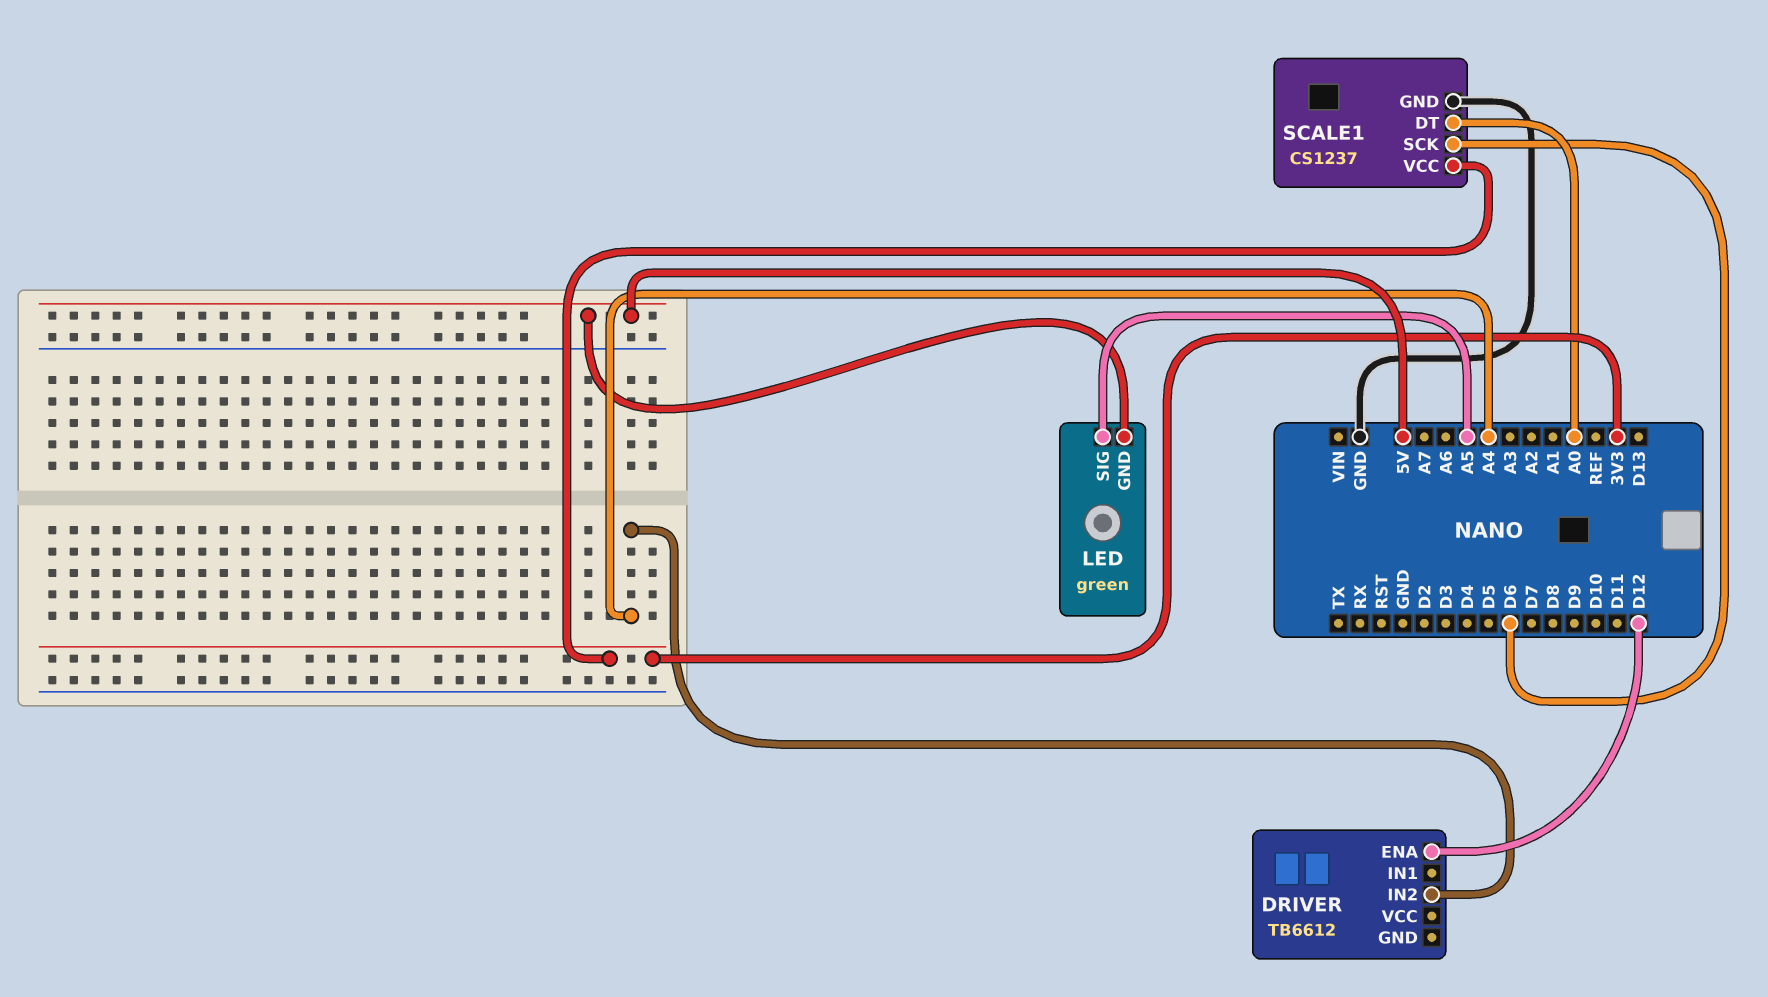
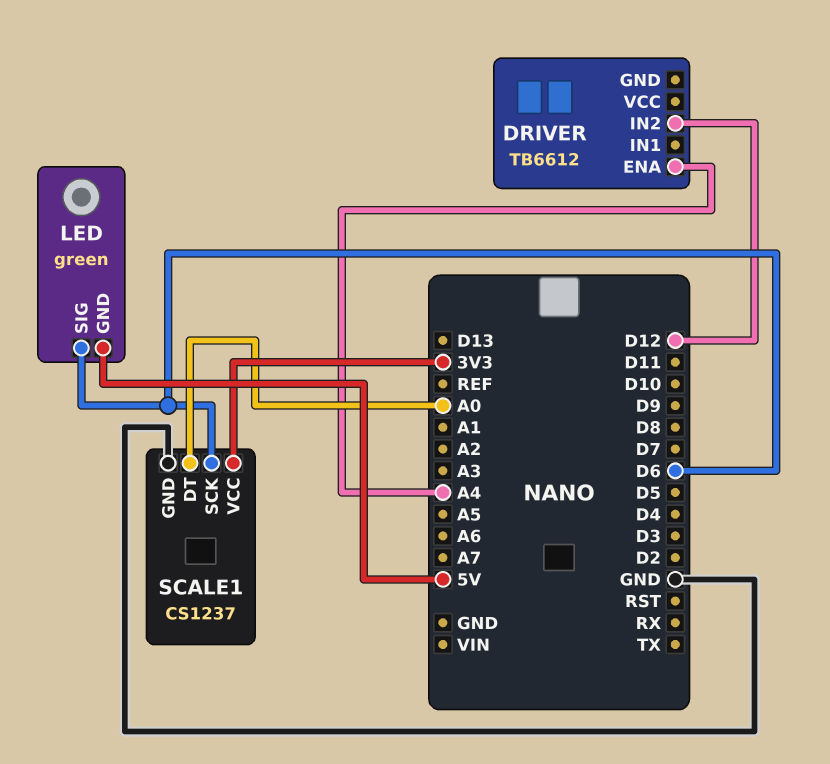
DRIVER pin ENA: D12 -> A4
DRIVER pin IN2: A4 -> D12
LED pin SIG: A5 -> D6

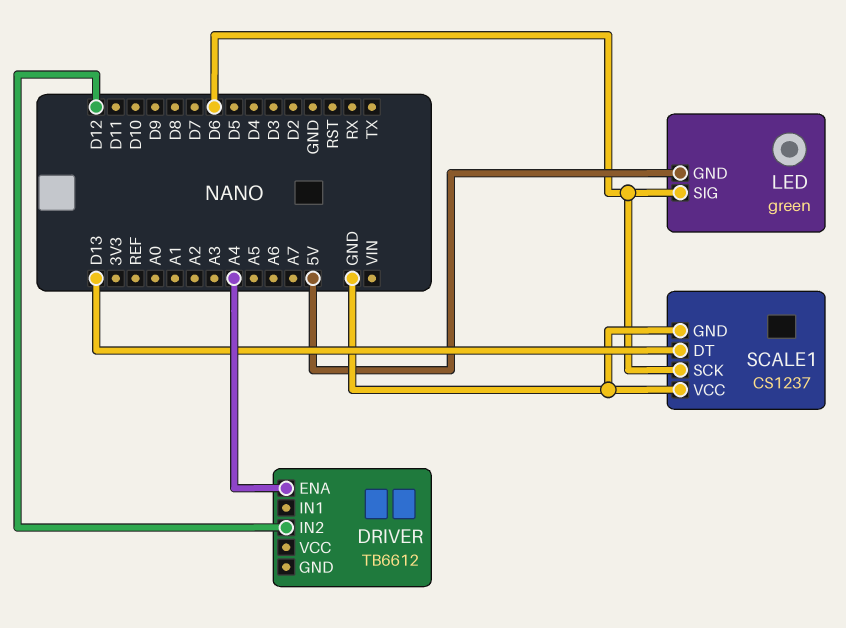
SCALE1 pin DT: A0 -> D13
SCALE1 pin VCC: 3V3 -> GND

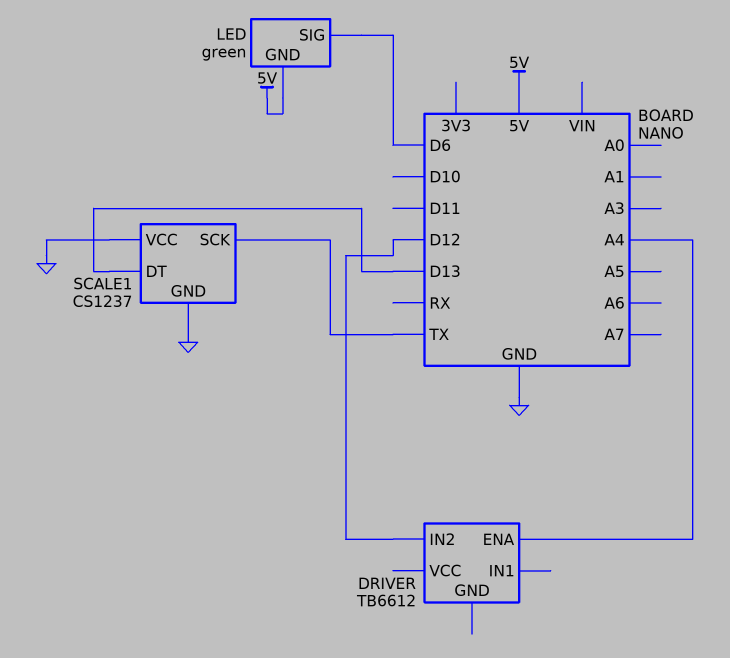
SCALE1 pin SCK: D6 -> TX

